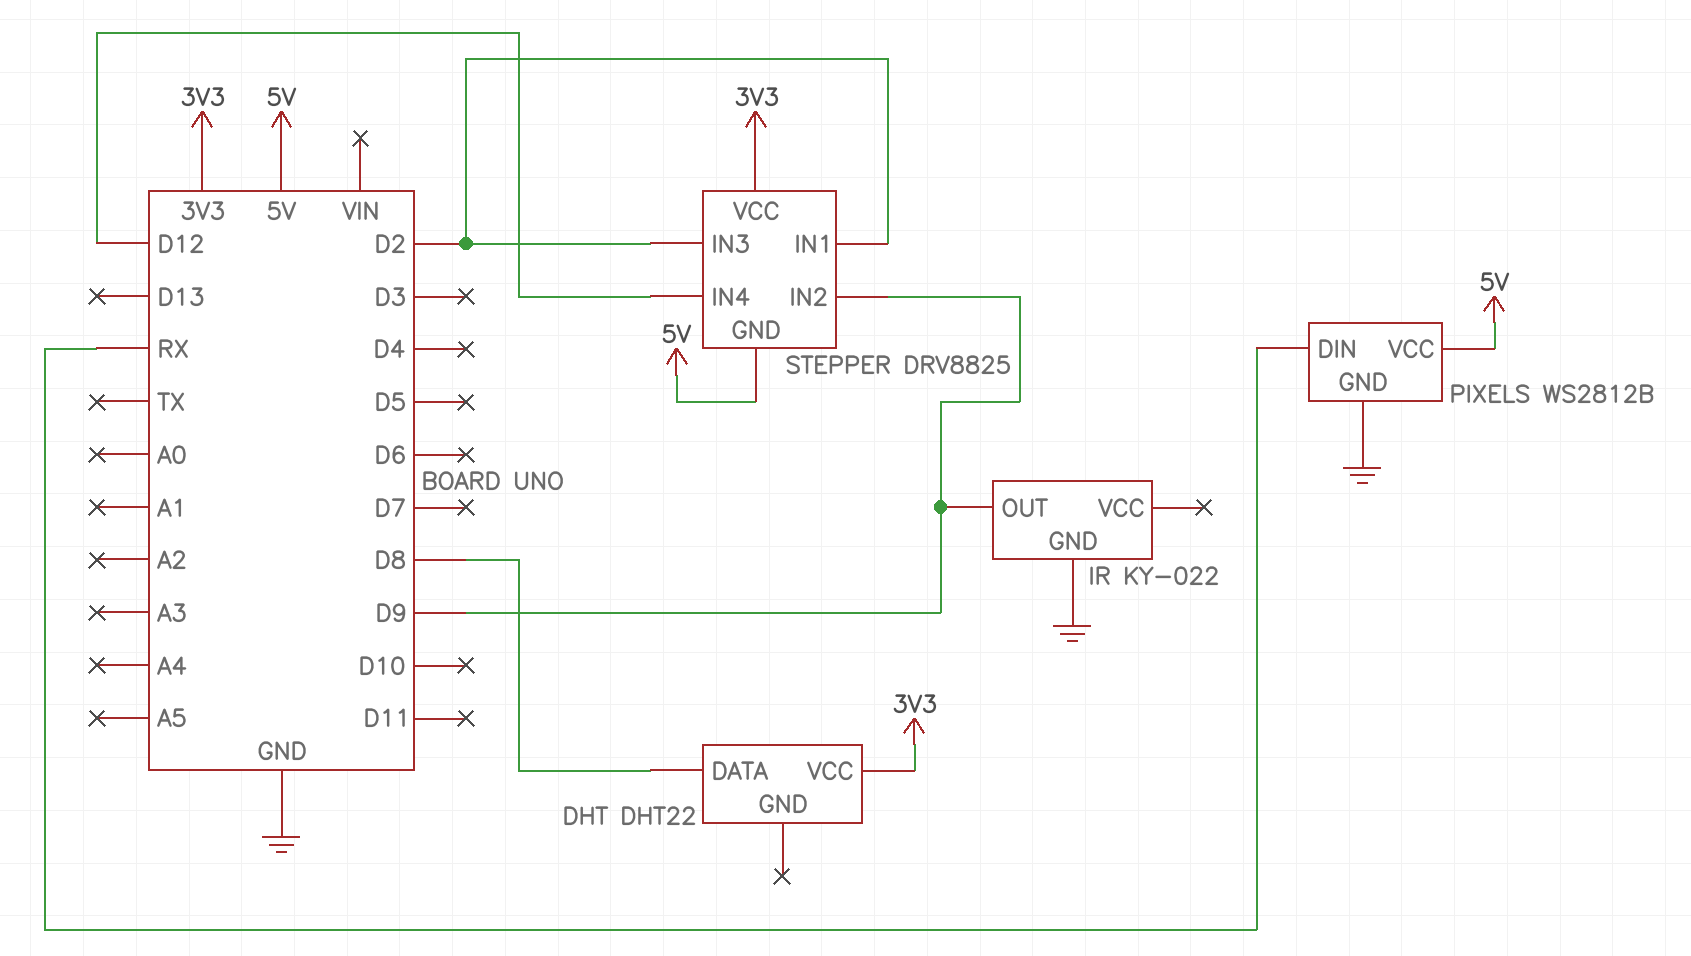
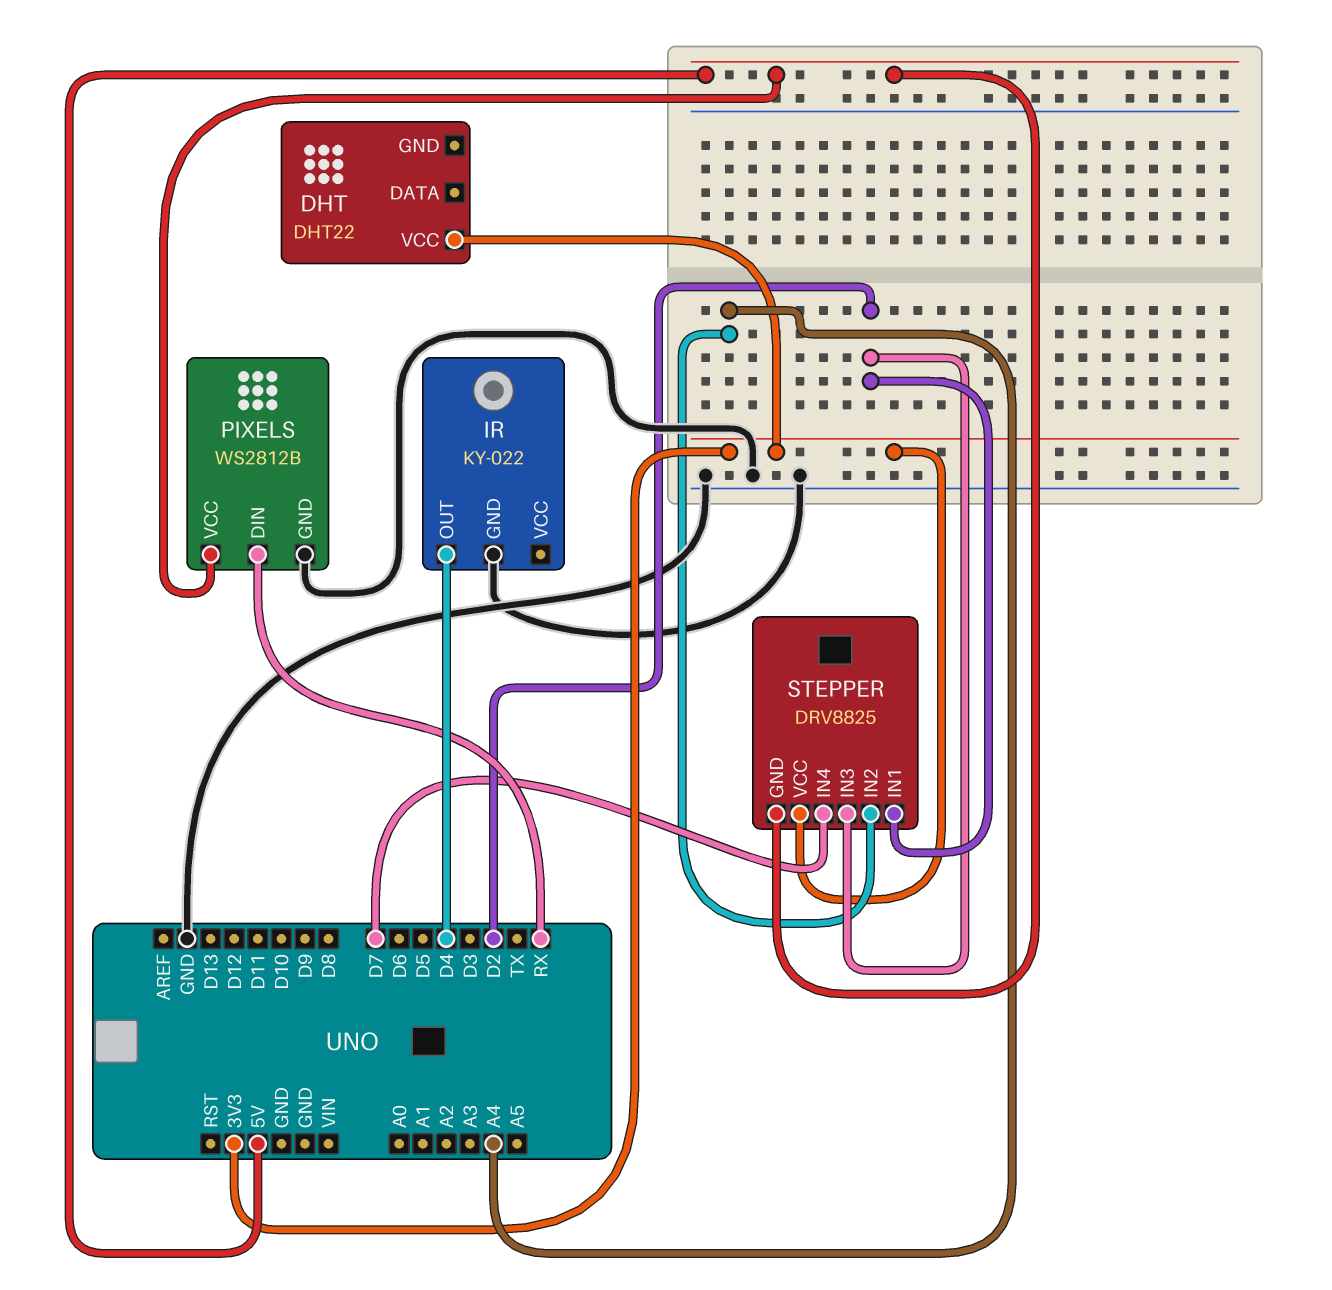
DHT pin DATA: D8 -> none
IR pin OUT: D9 -> D4
STEPPER pin IN2: D9 -> A4
STEPPER pin IN4: D12 -> D7

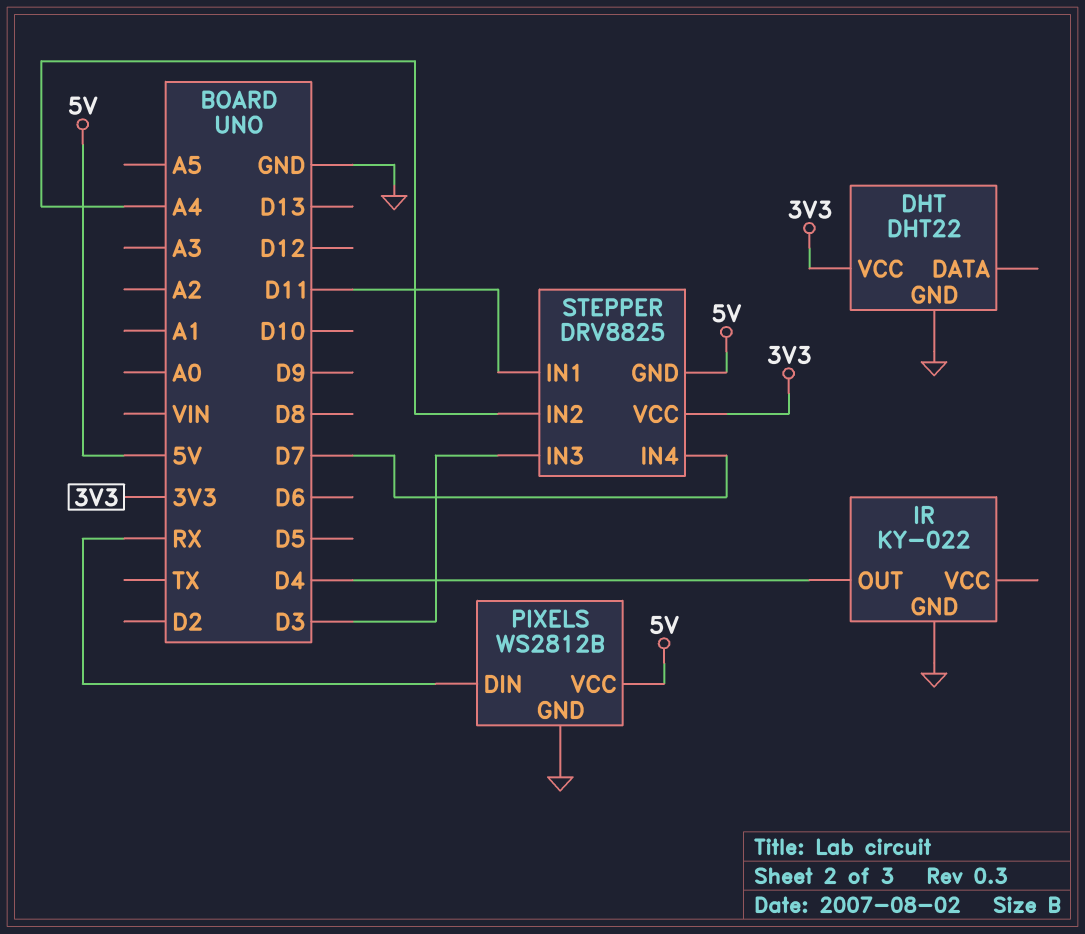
DHT pin GND: none -> GND
STEPPER pin IN1: D2 -> D11
STEPPER pin IN3: D2 -> D3

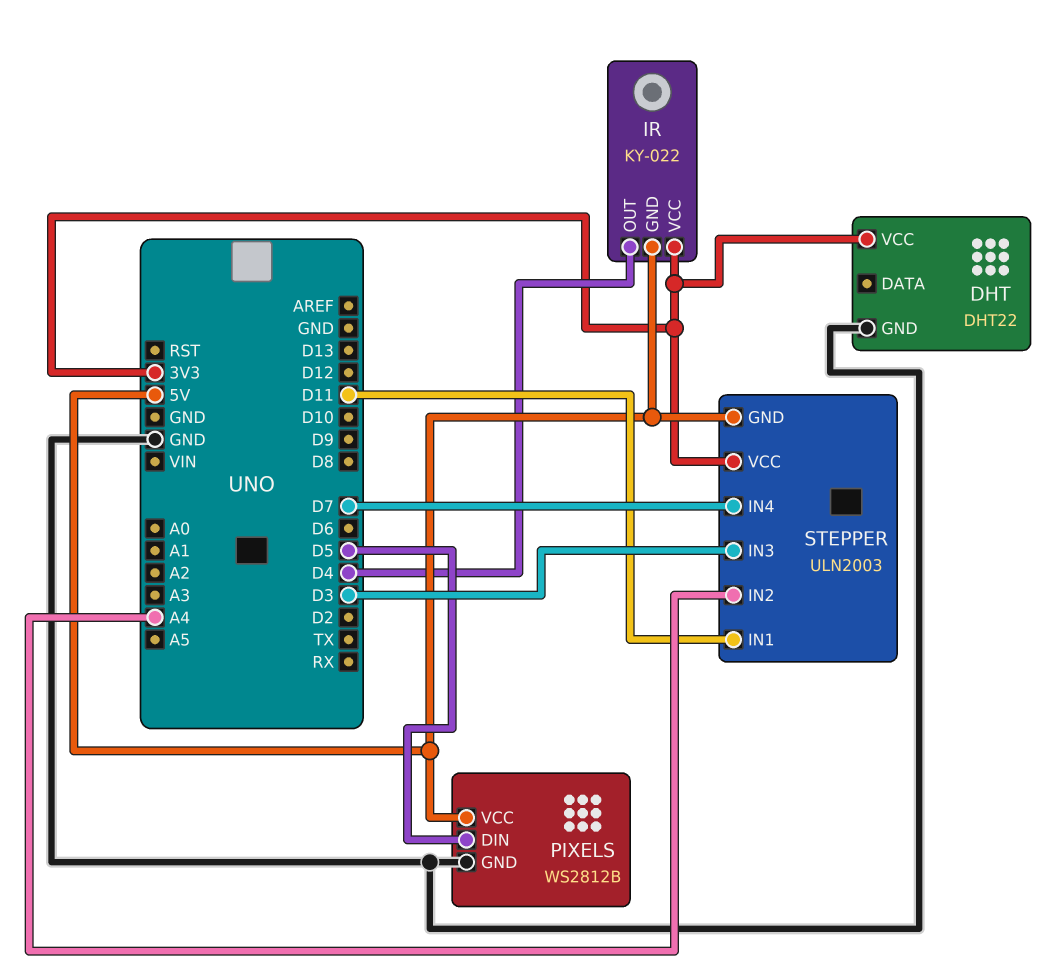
IR pin GND: GND -> 5V
IR pin VCC: none -> 3V3
PIXELS pin DIN: RX -> D5
STEPPER: DRV8825 -> ULN2003

